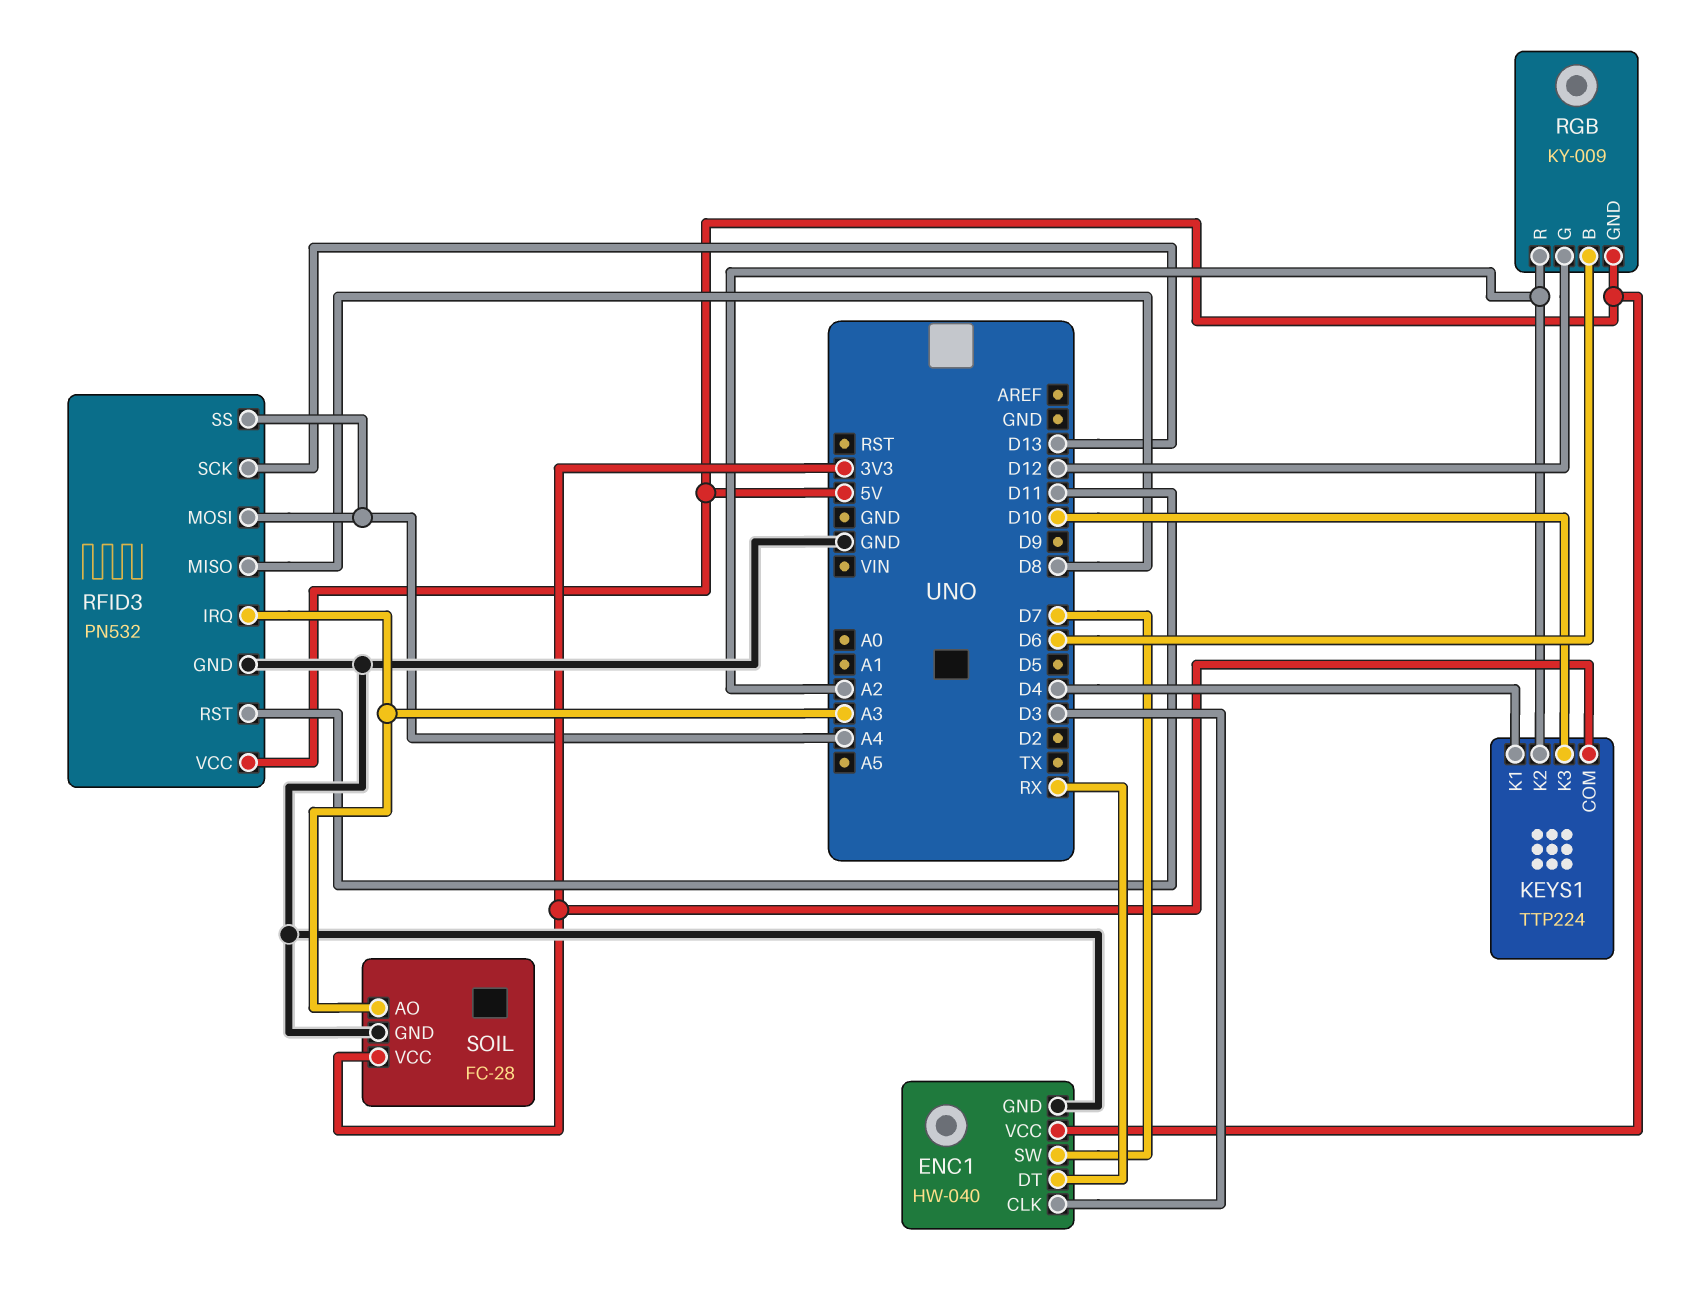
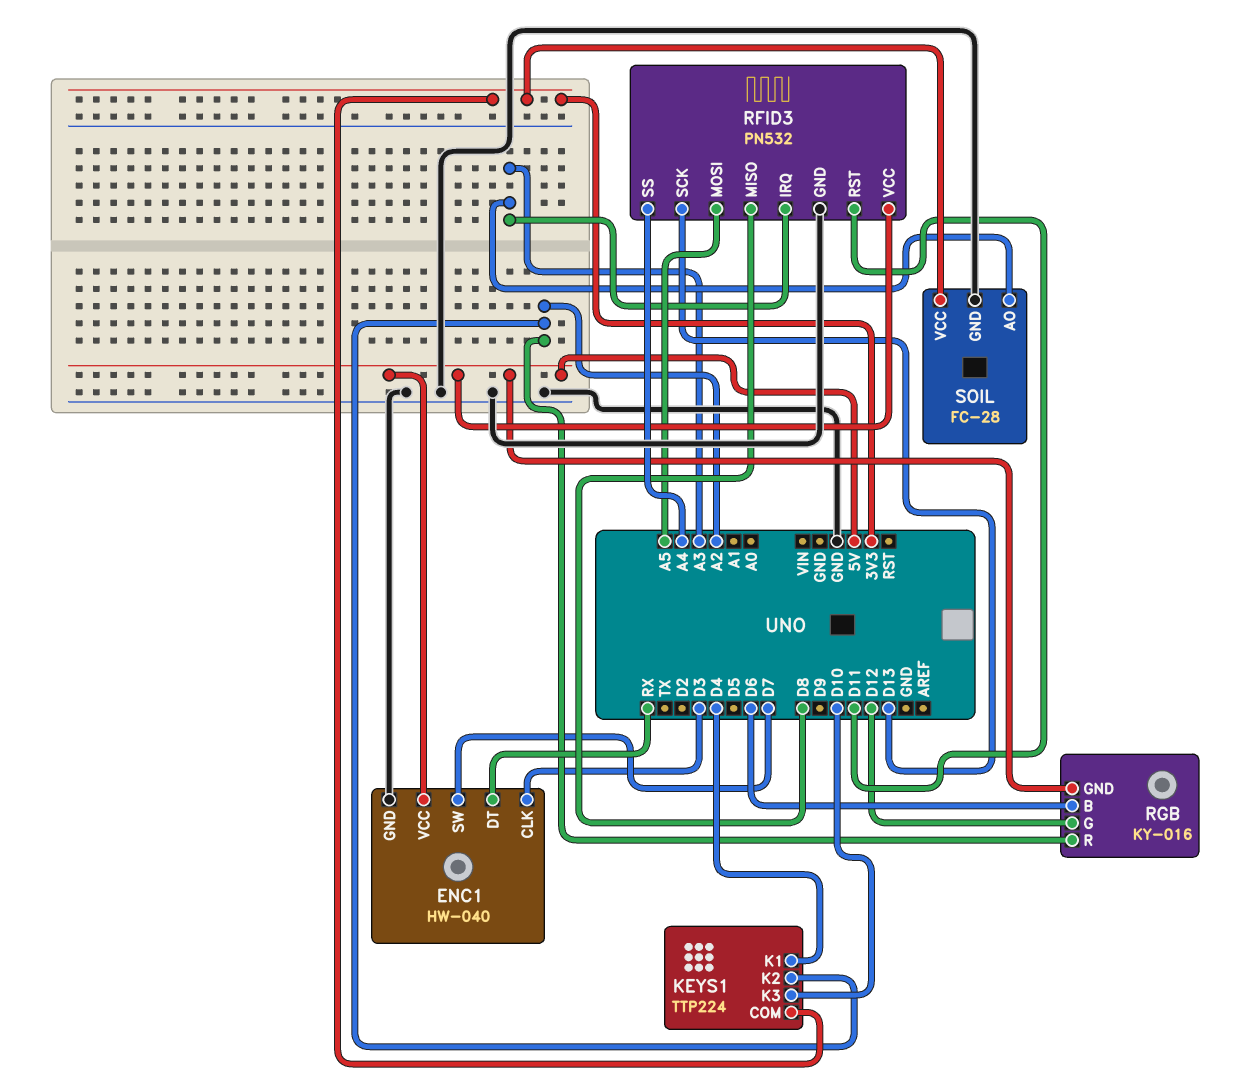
RFID3 pin MOSI: A4 -> A5
RGB: KY-009 -> KY-016

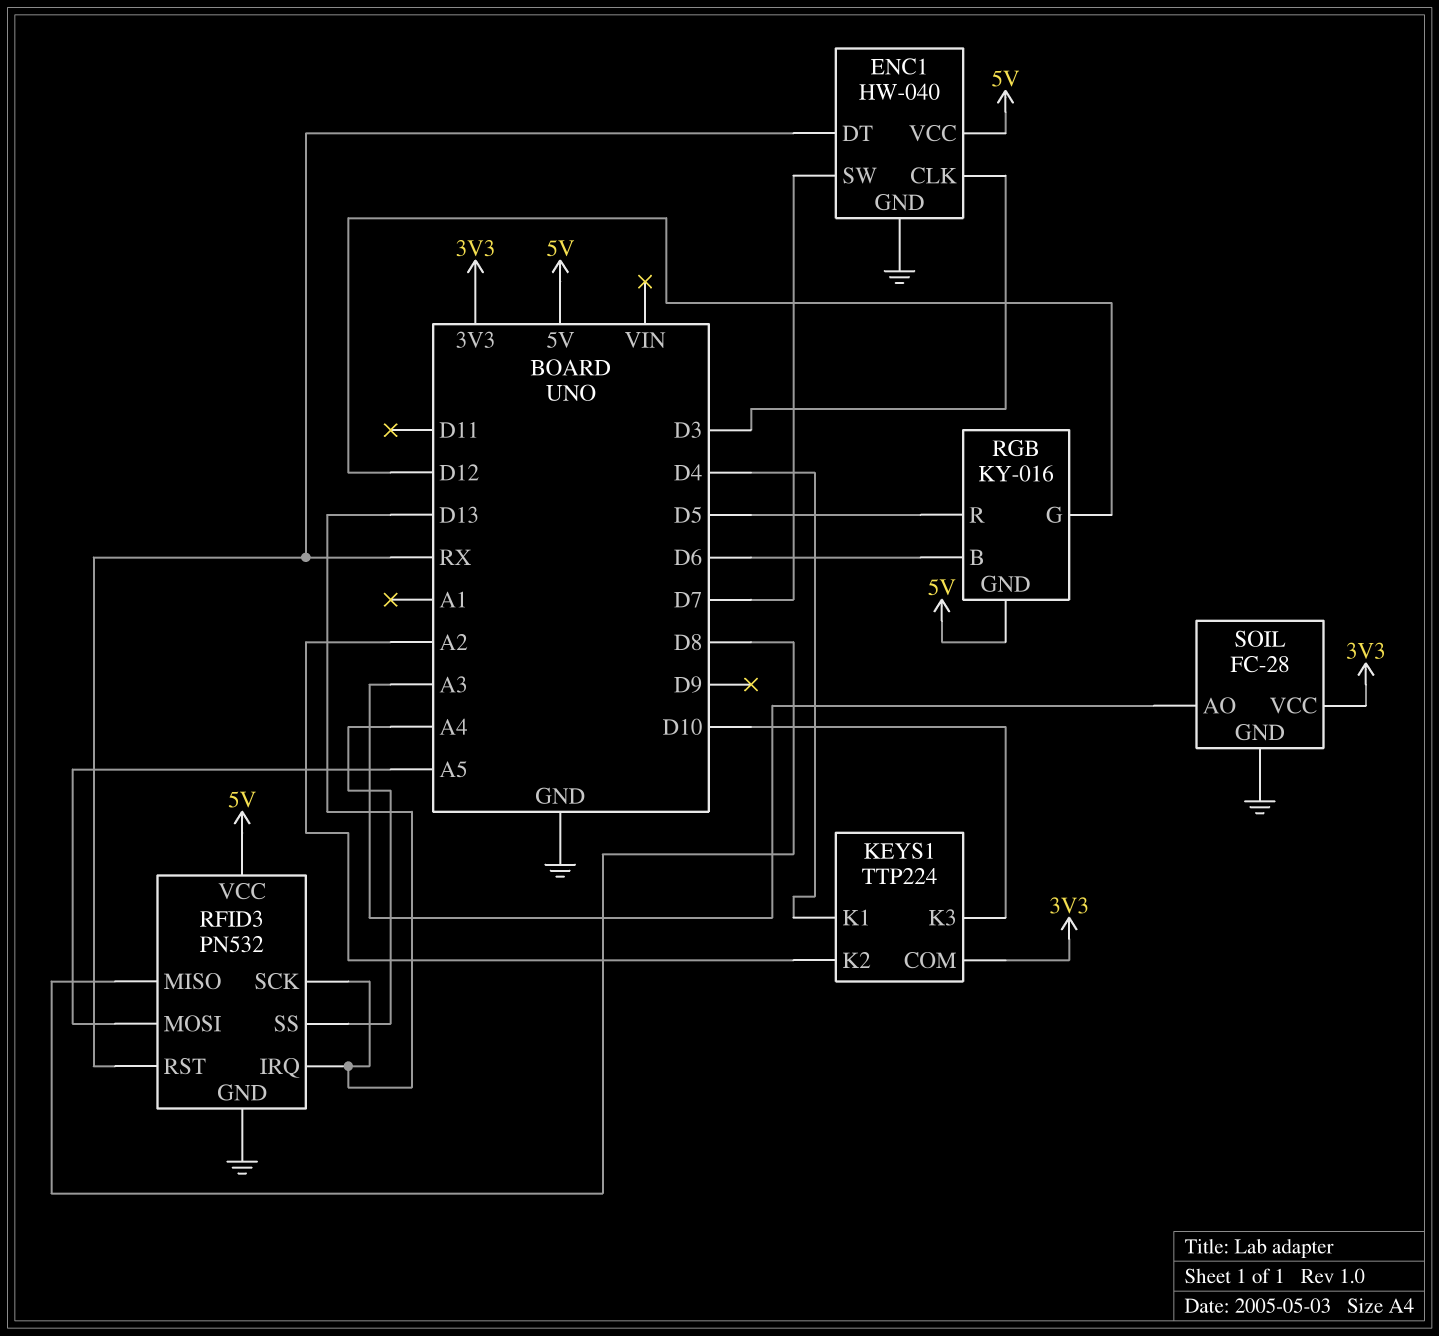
RFID3 pin IRQ: A3 -> D13
RFID3 pin RST: D11 -> RX
RGB pin R: A2 -> D5

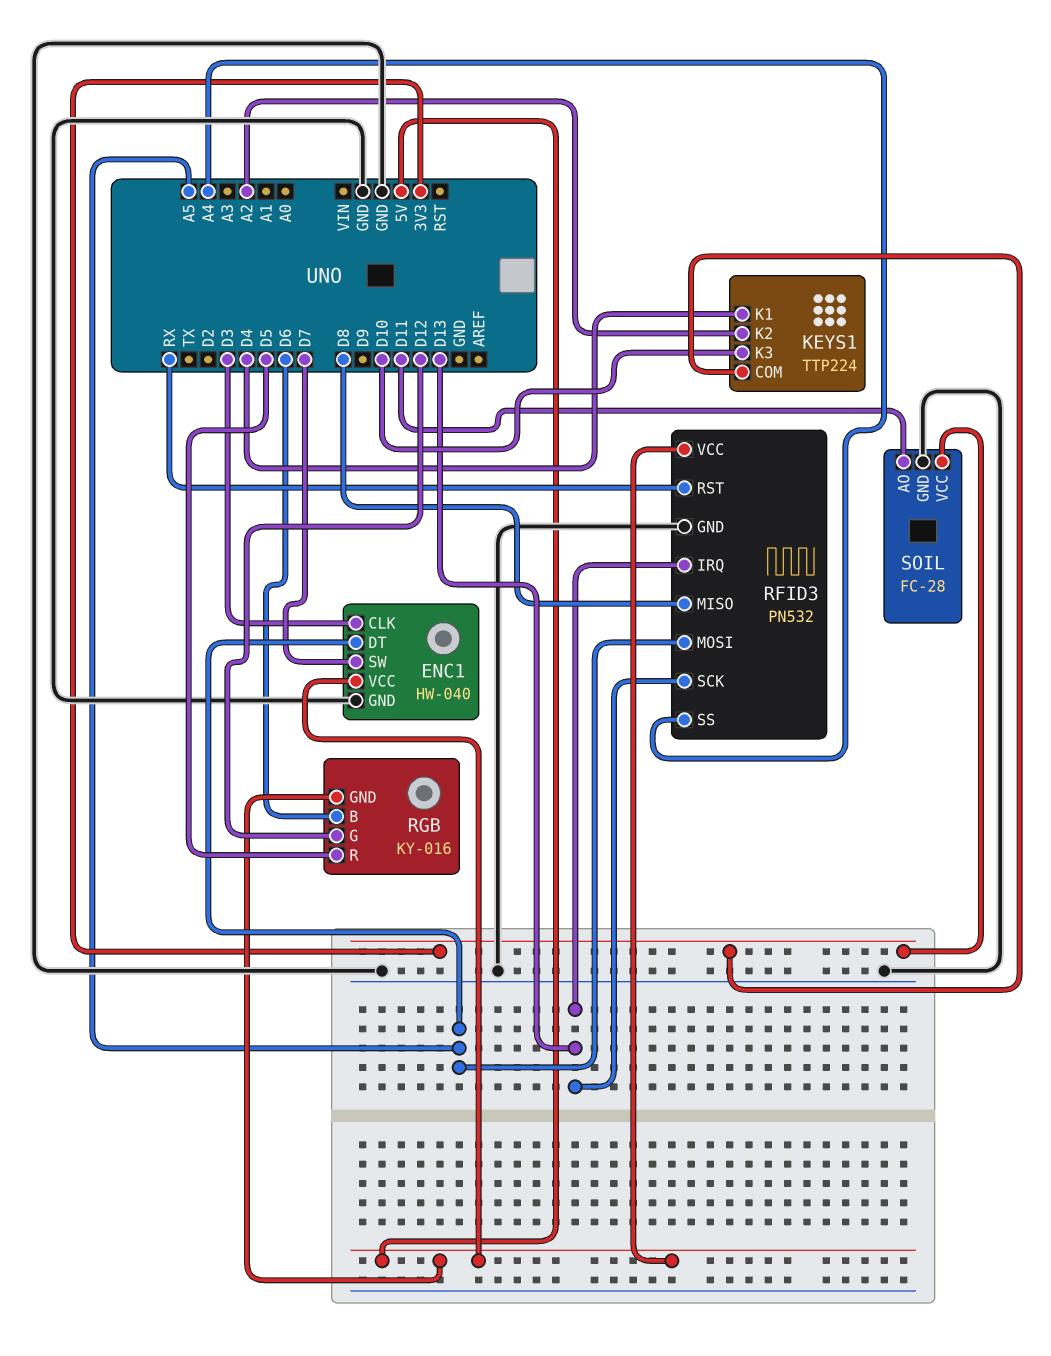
ENC1 pin DT: RX -> A5
SOIL pin AO: A3 -> D11

